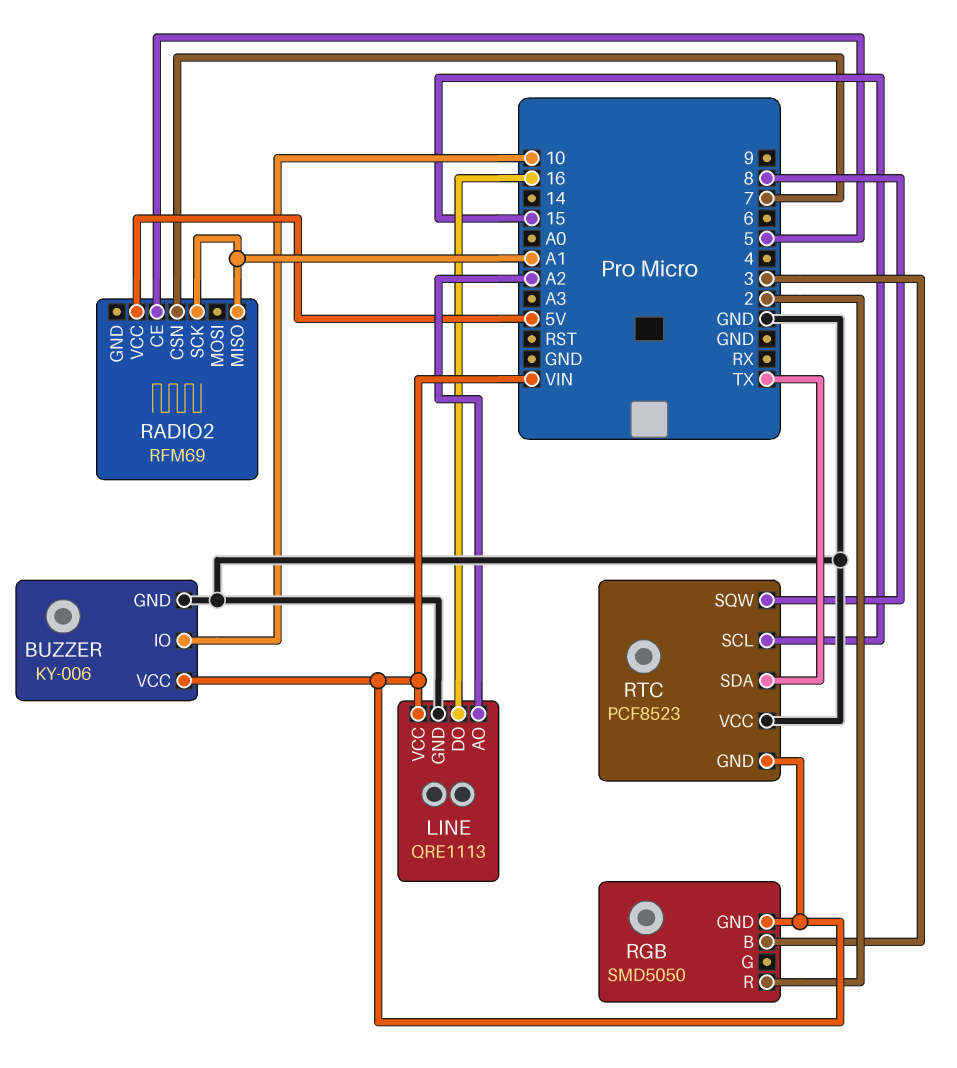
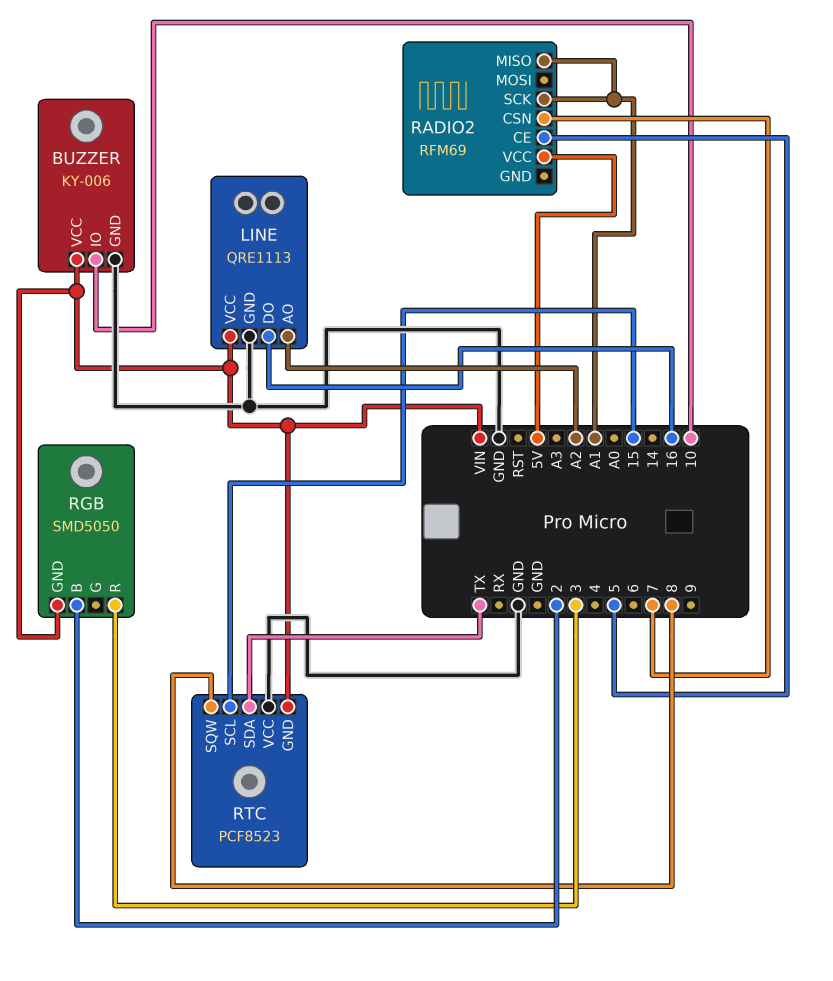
RGB pin B: 3 -> 2
RGB pin R: 2 -> 3

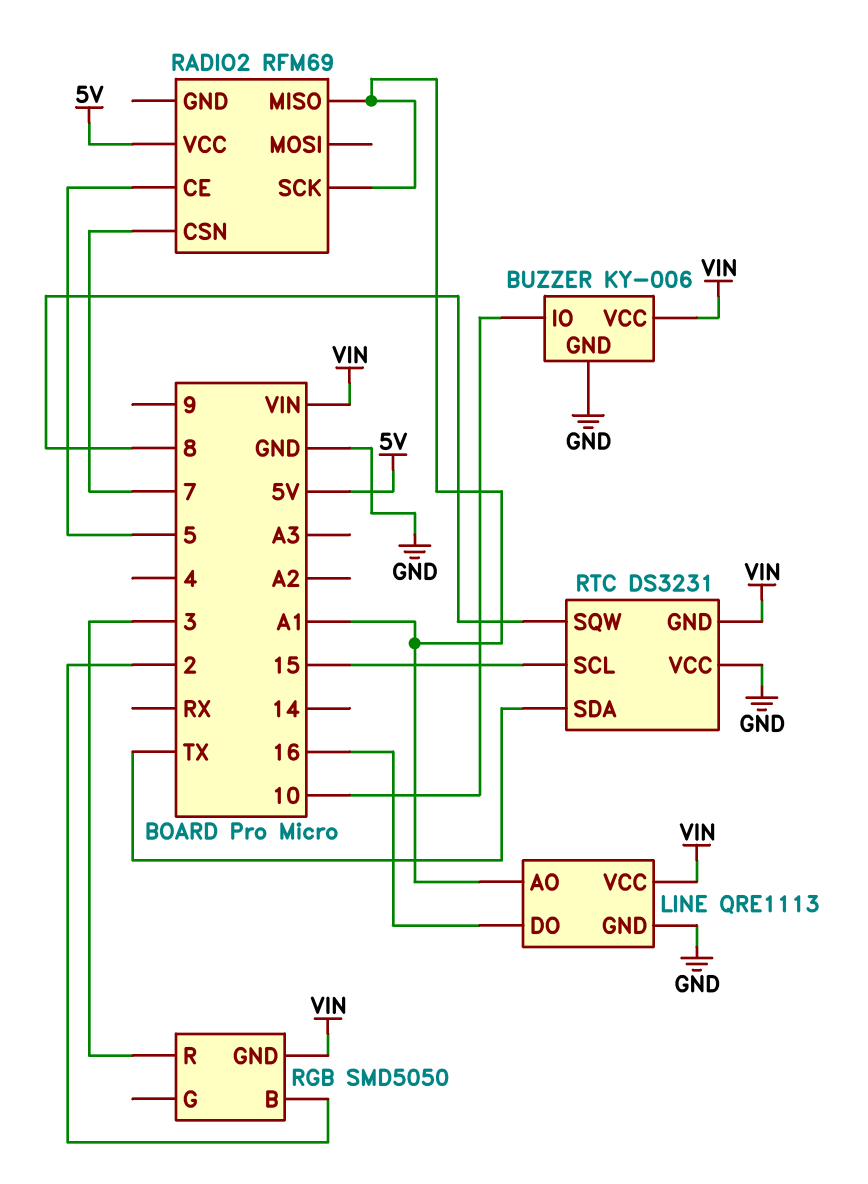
LINE pin AO: A2 -> A1
RTC: PCF8523 -> DS3231

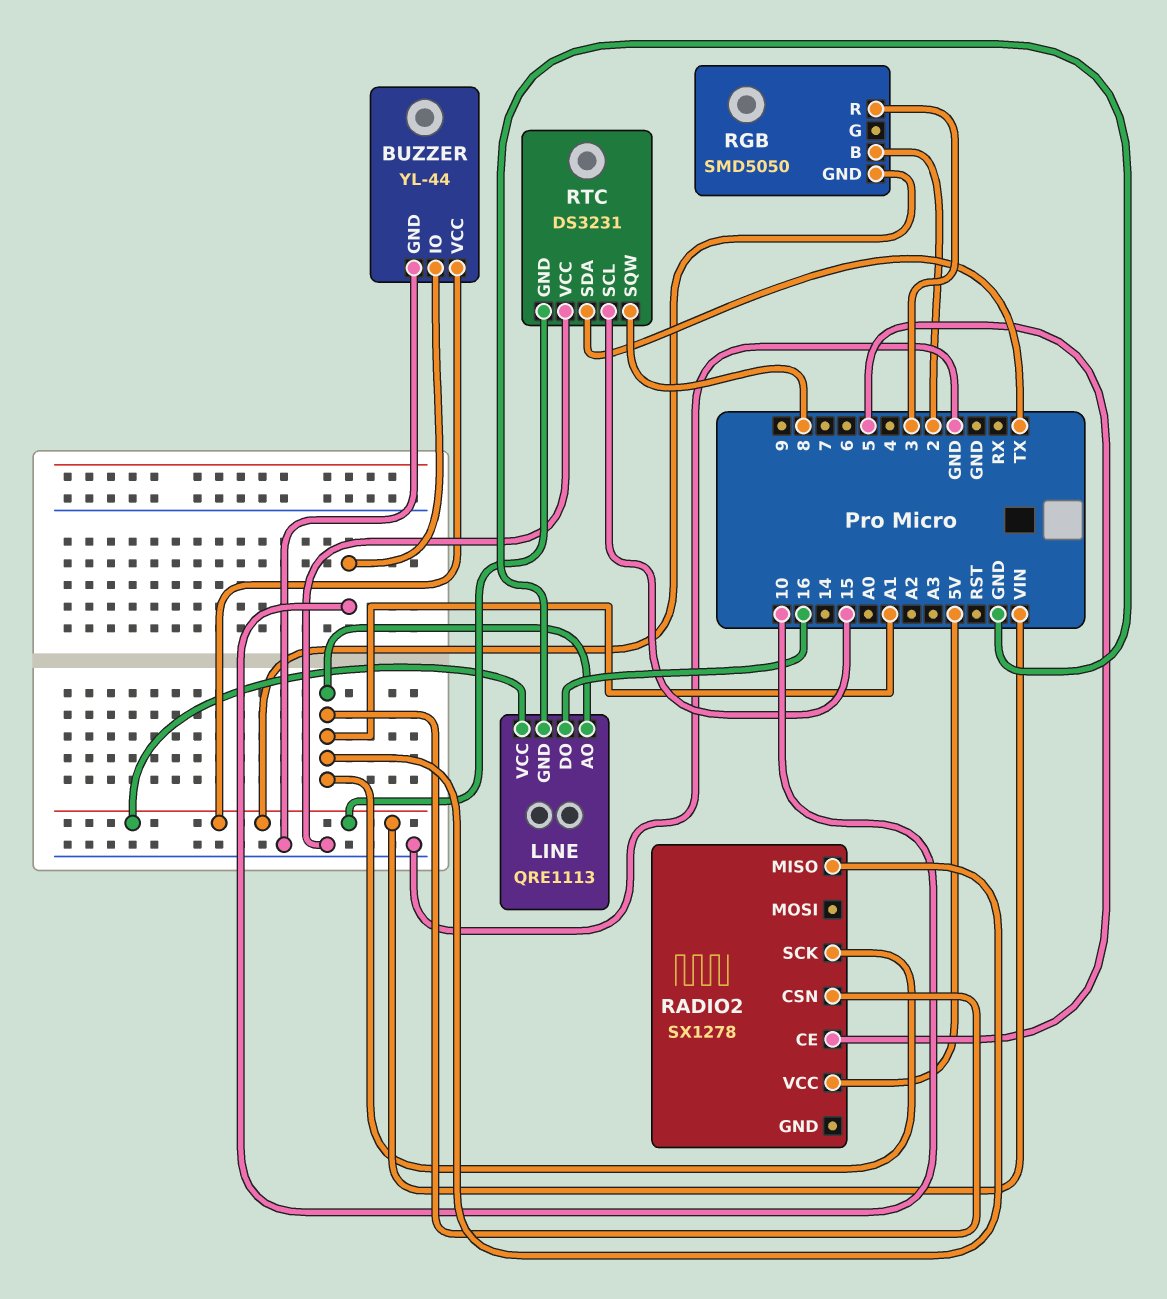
BUZZER: KY-006 -> YL-44
RADIO2: RFM69 -> SX1278
RADIO2 pin CSN: 7 -> A1

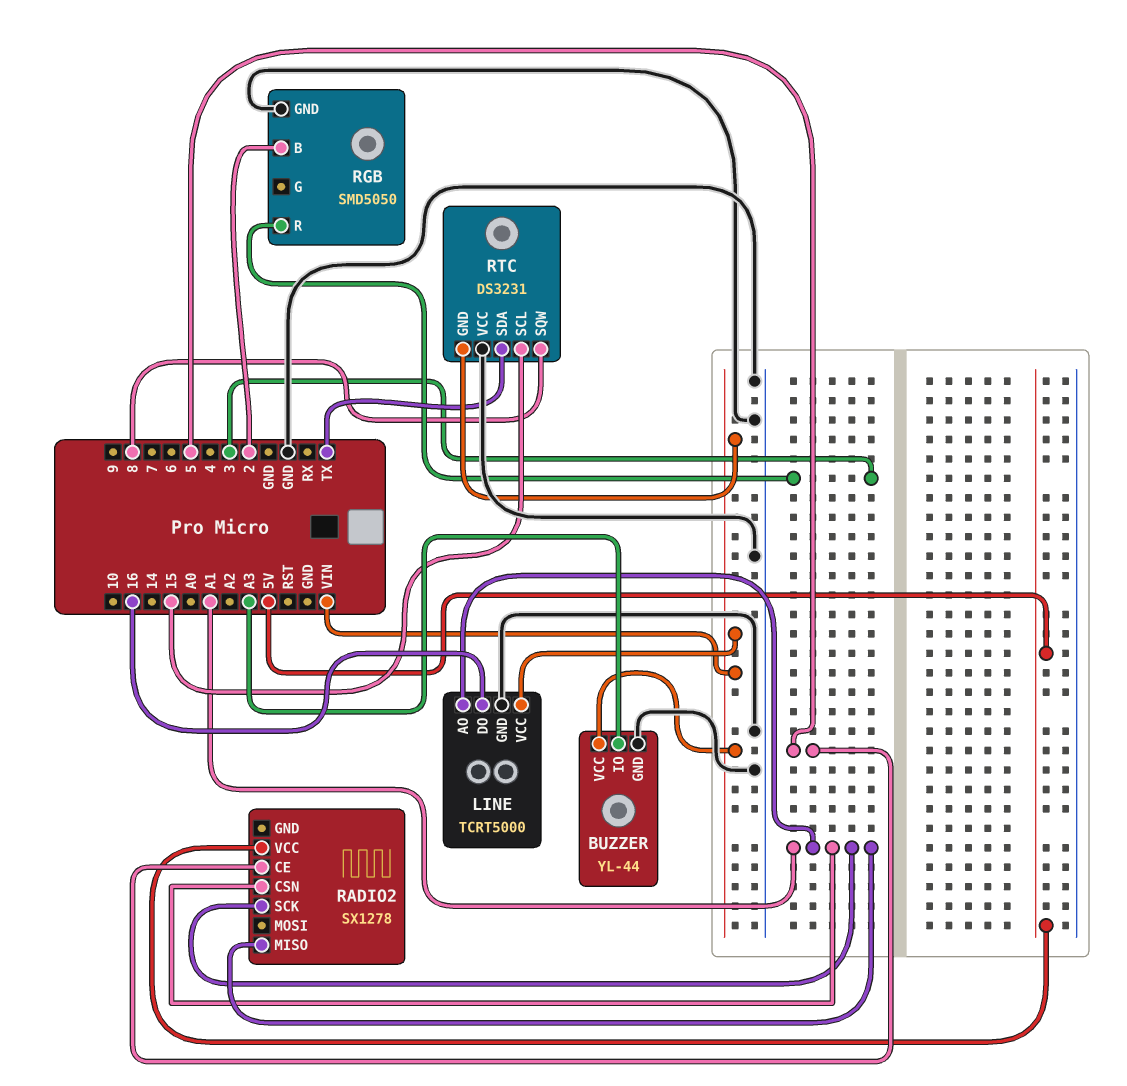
BUZZER pin IO: 10 -> A3
LINE: QRE1113 -> TCRT5000
RGB pin GND: VIN -> GND

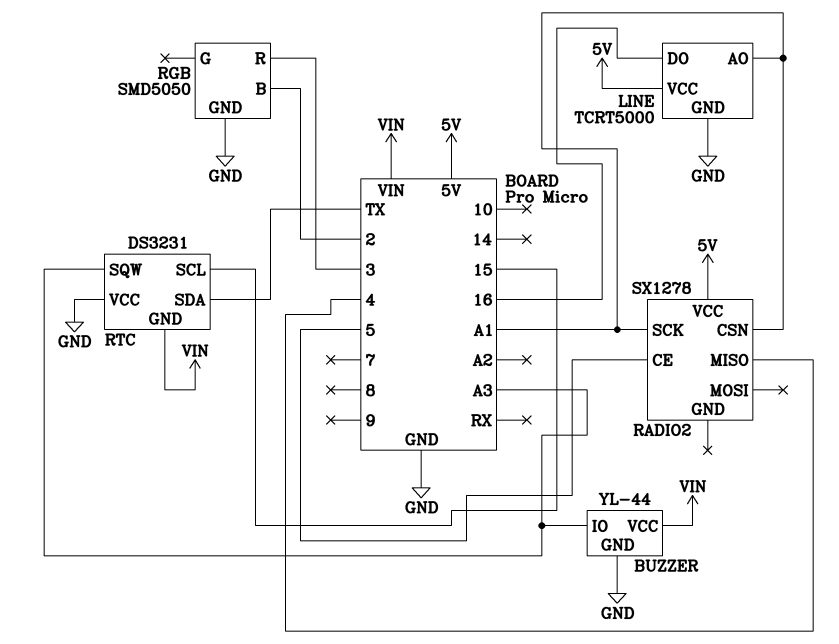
LINE pin VCC: VIN -> 5V
RADIO2 pin MISO: A1 -> 4
RTC pin SQW: 8 -> A3

